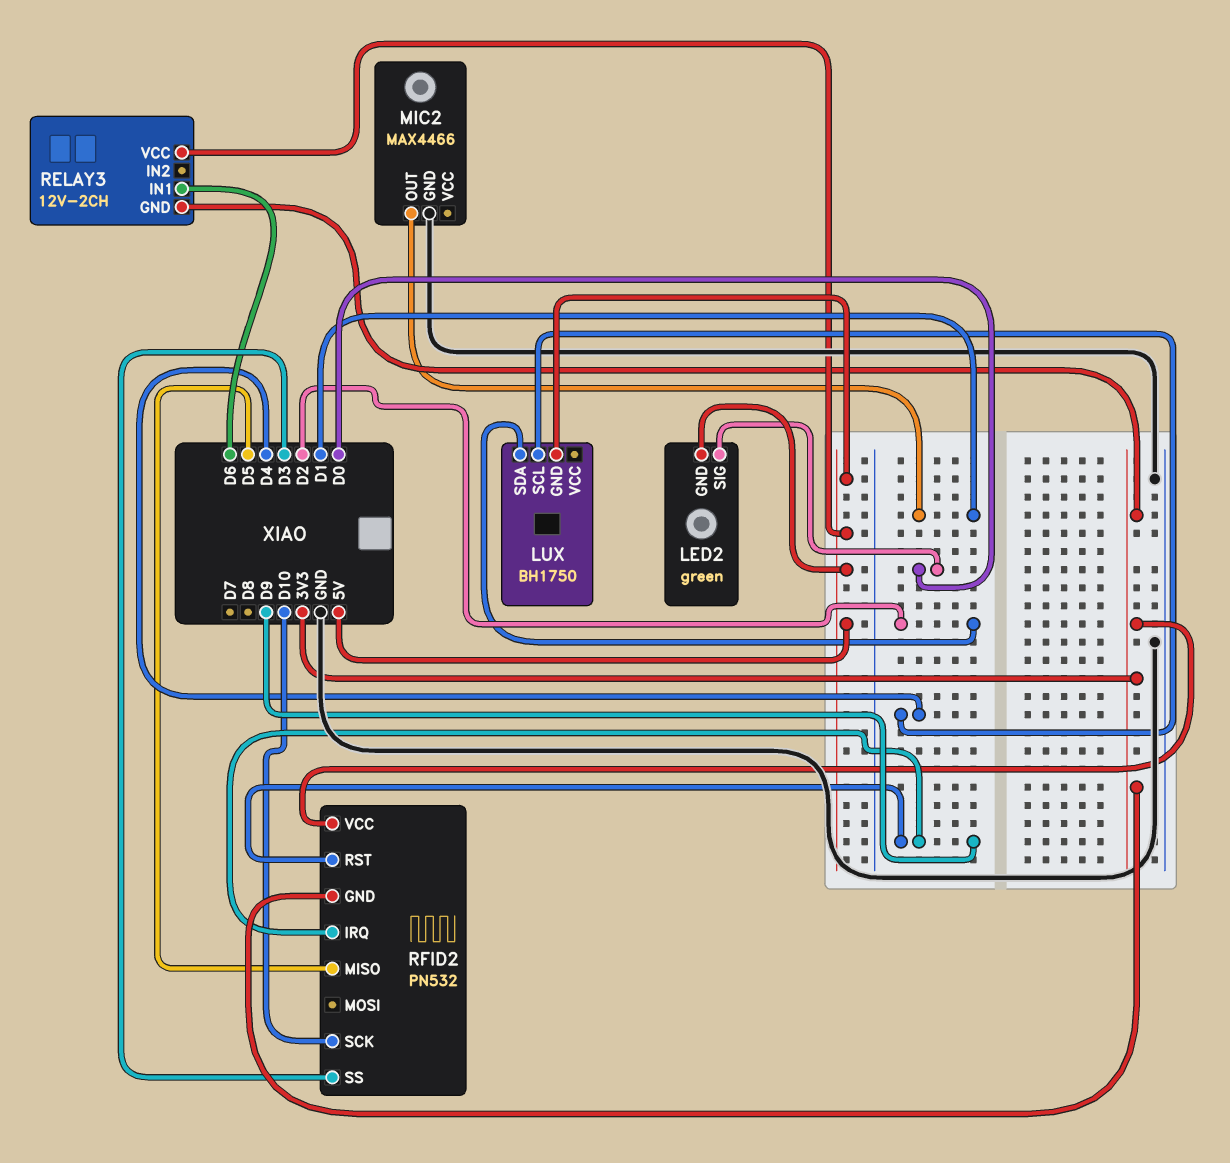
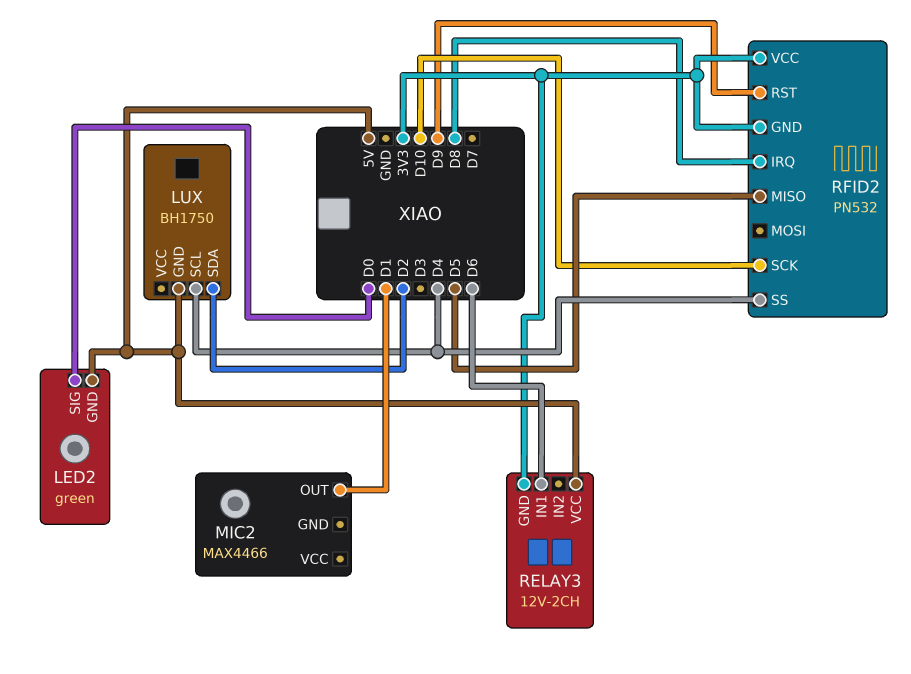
MIC2 pin GND: GND -> none
RFID2 pin IRQ: D9 -> D8
RFID2 pin SS: D3 -> D4

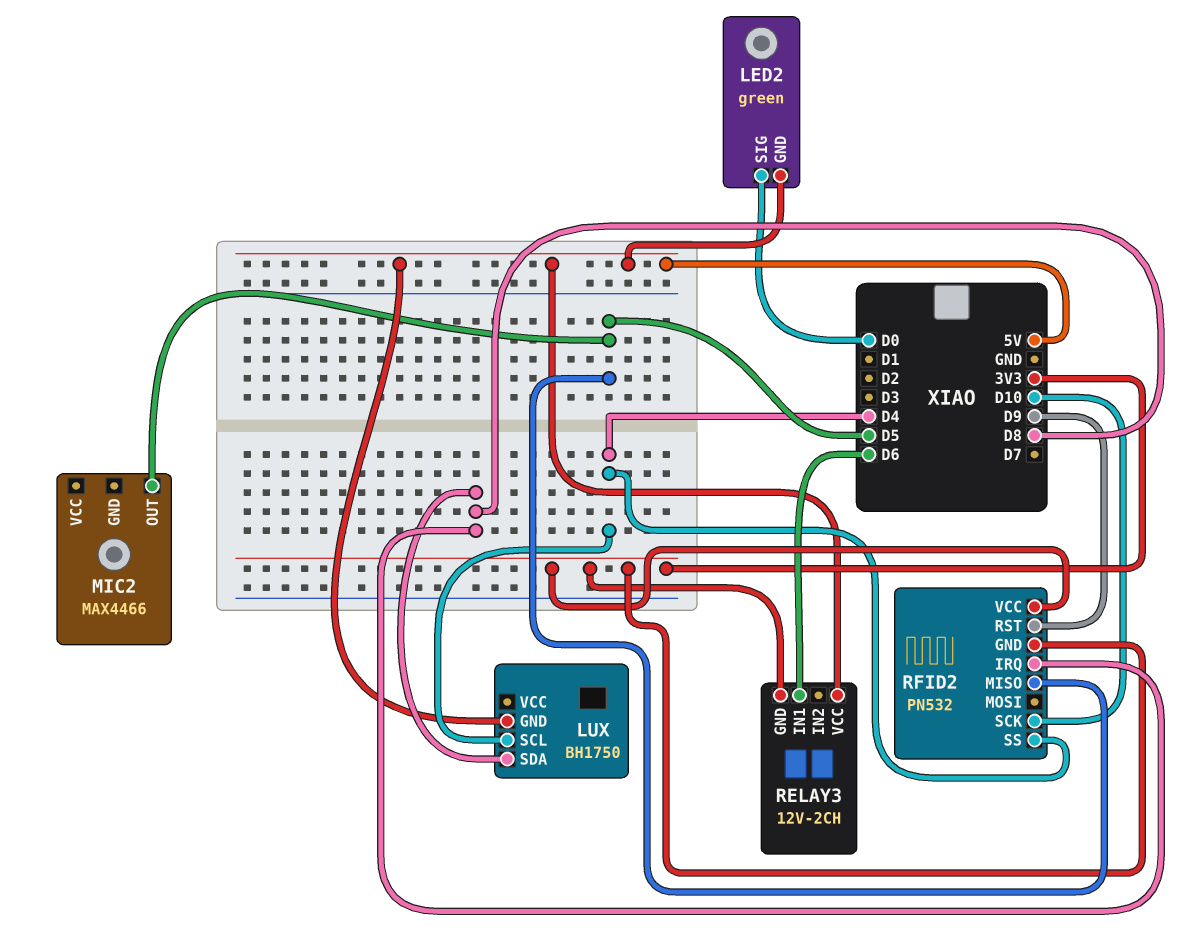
LUX pin SDA: D2 -> D8
MIC2 pin OUT: D1 -> D5

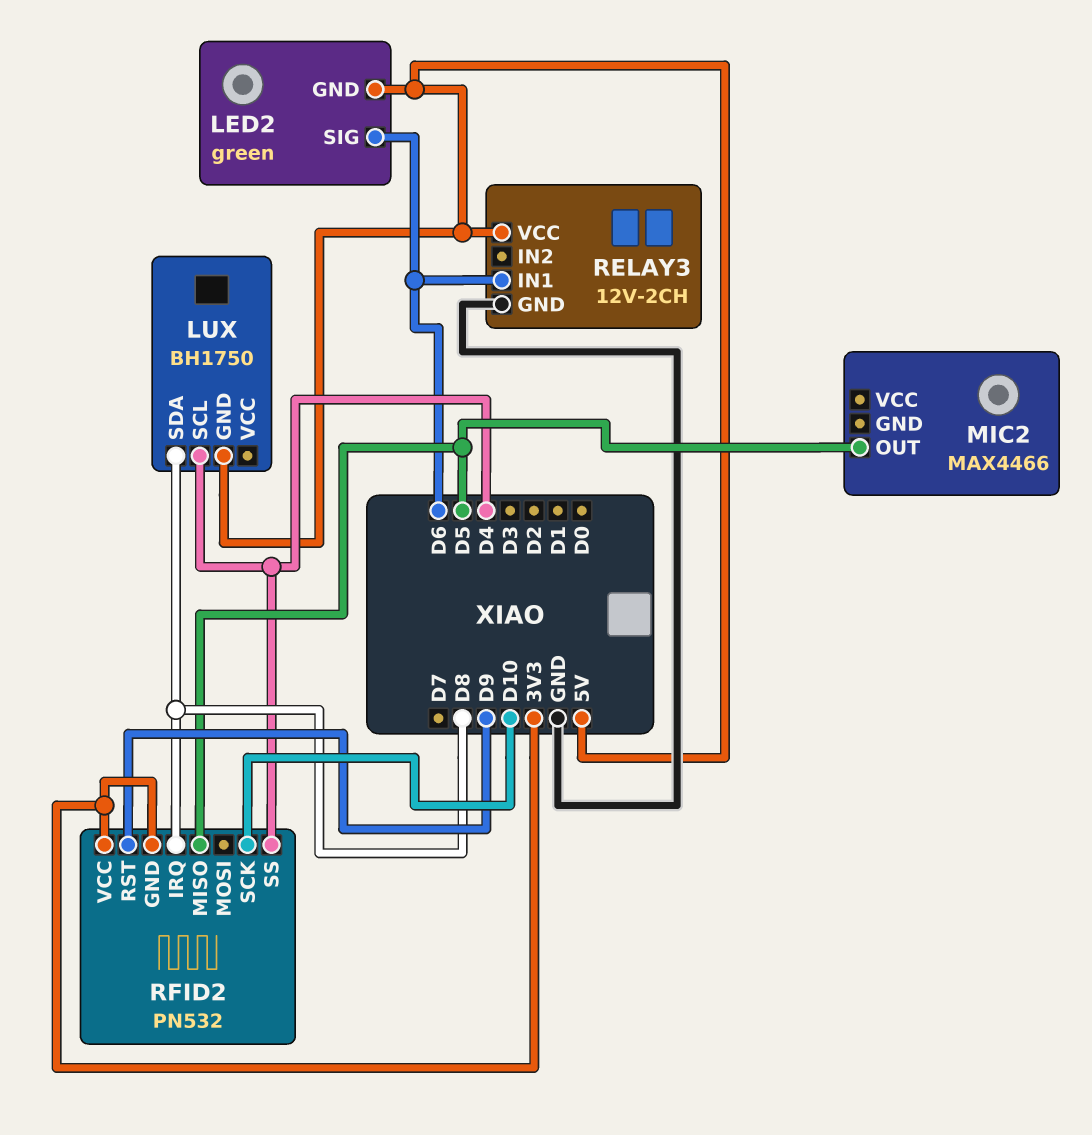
LED2 pin SIG: D0 -> D6
RELAY3 pin GND: 3V3 -> GND

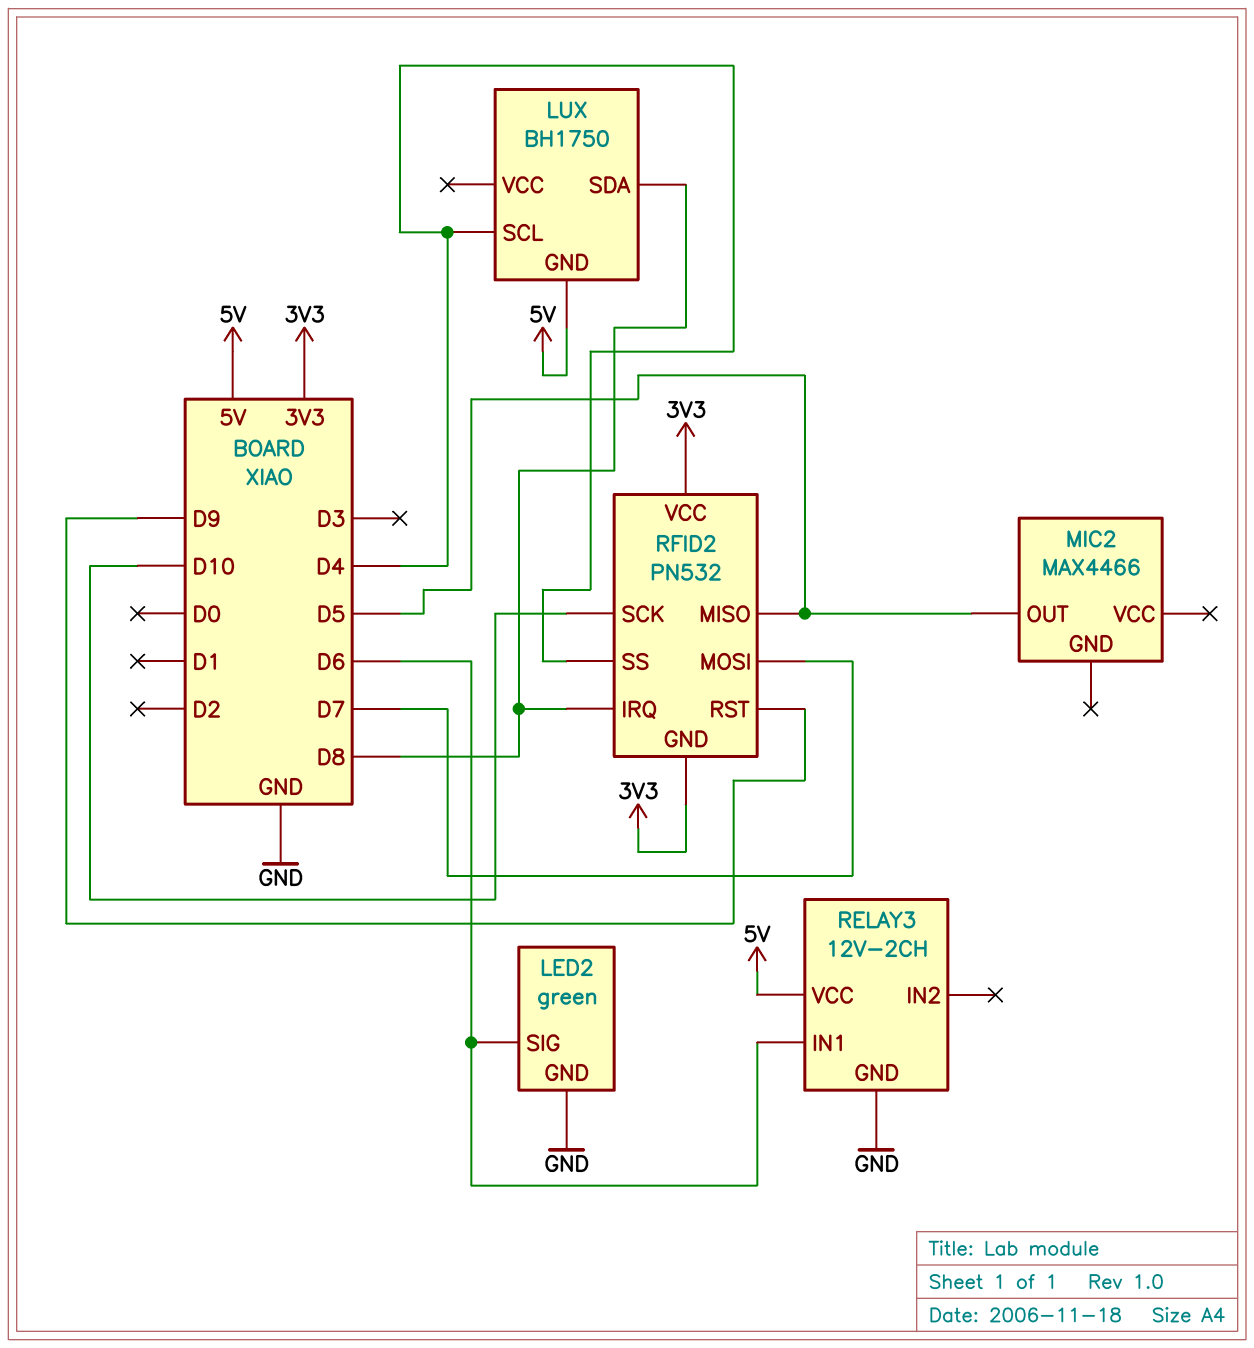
LED2 pin GND: 5V -> GND
RFID2 pin MOSI: none -> D7

